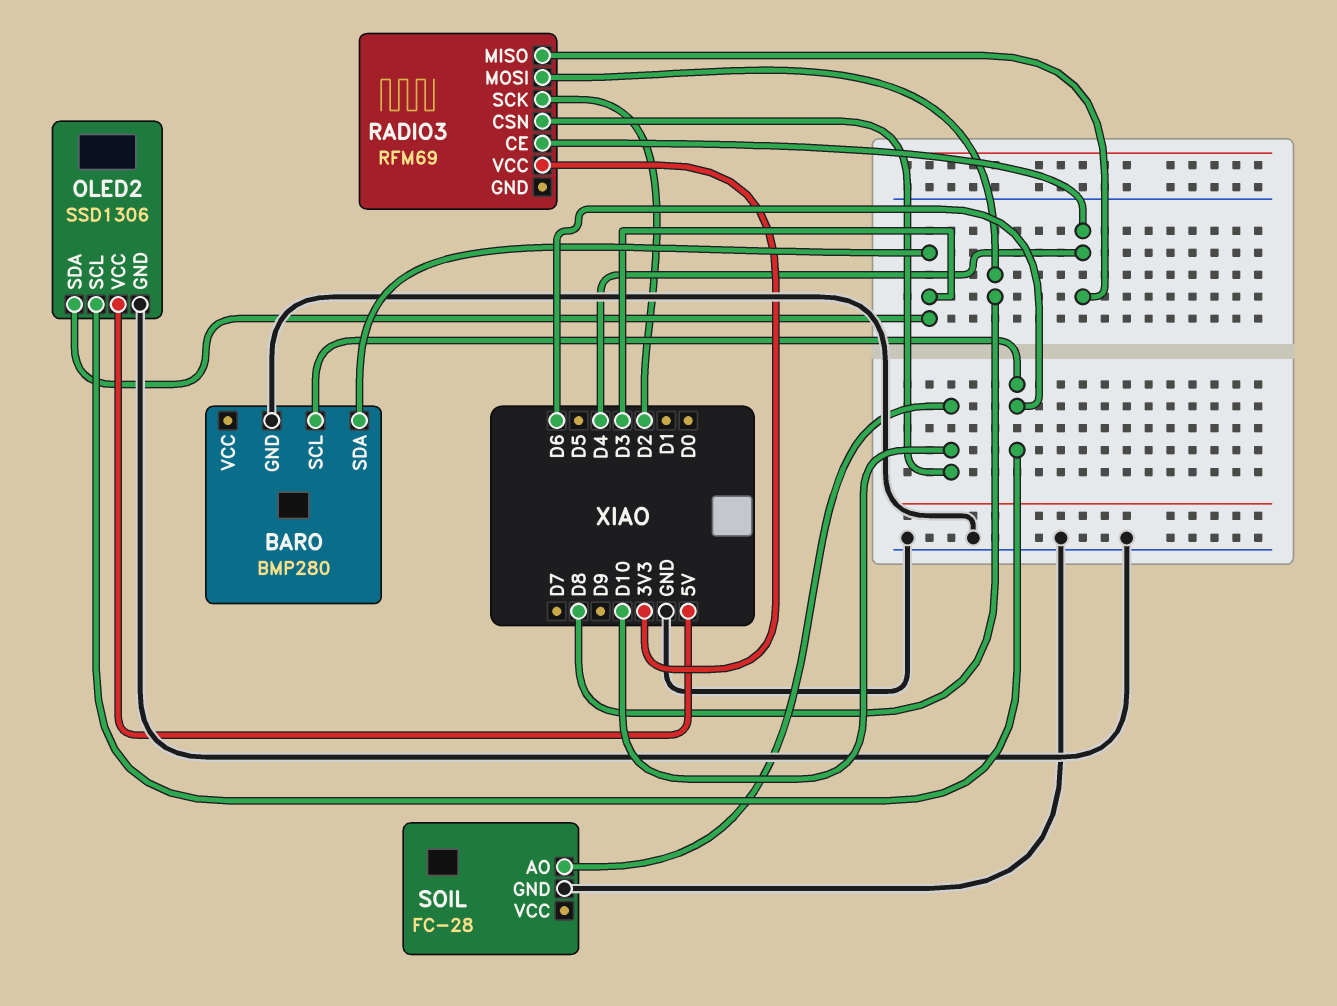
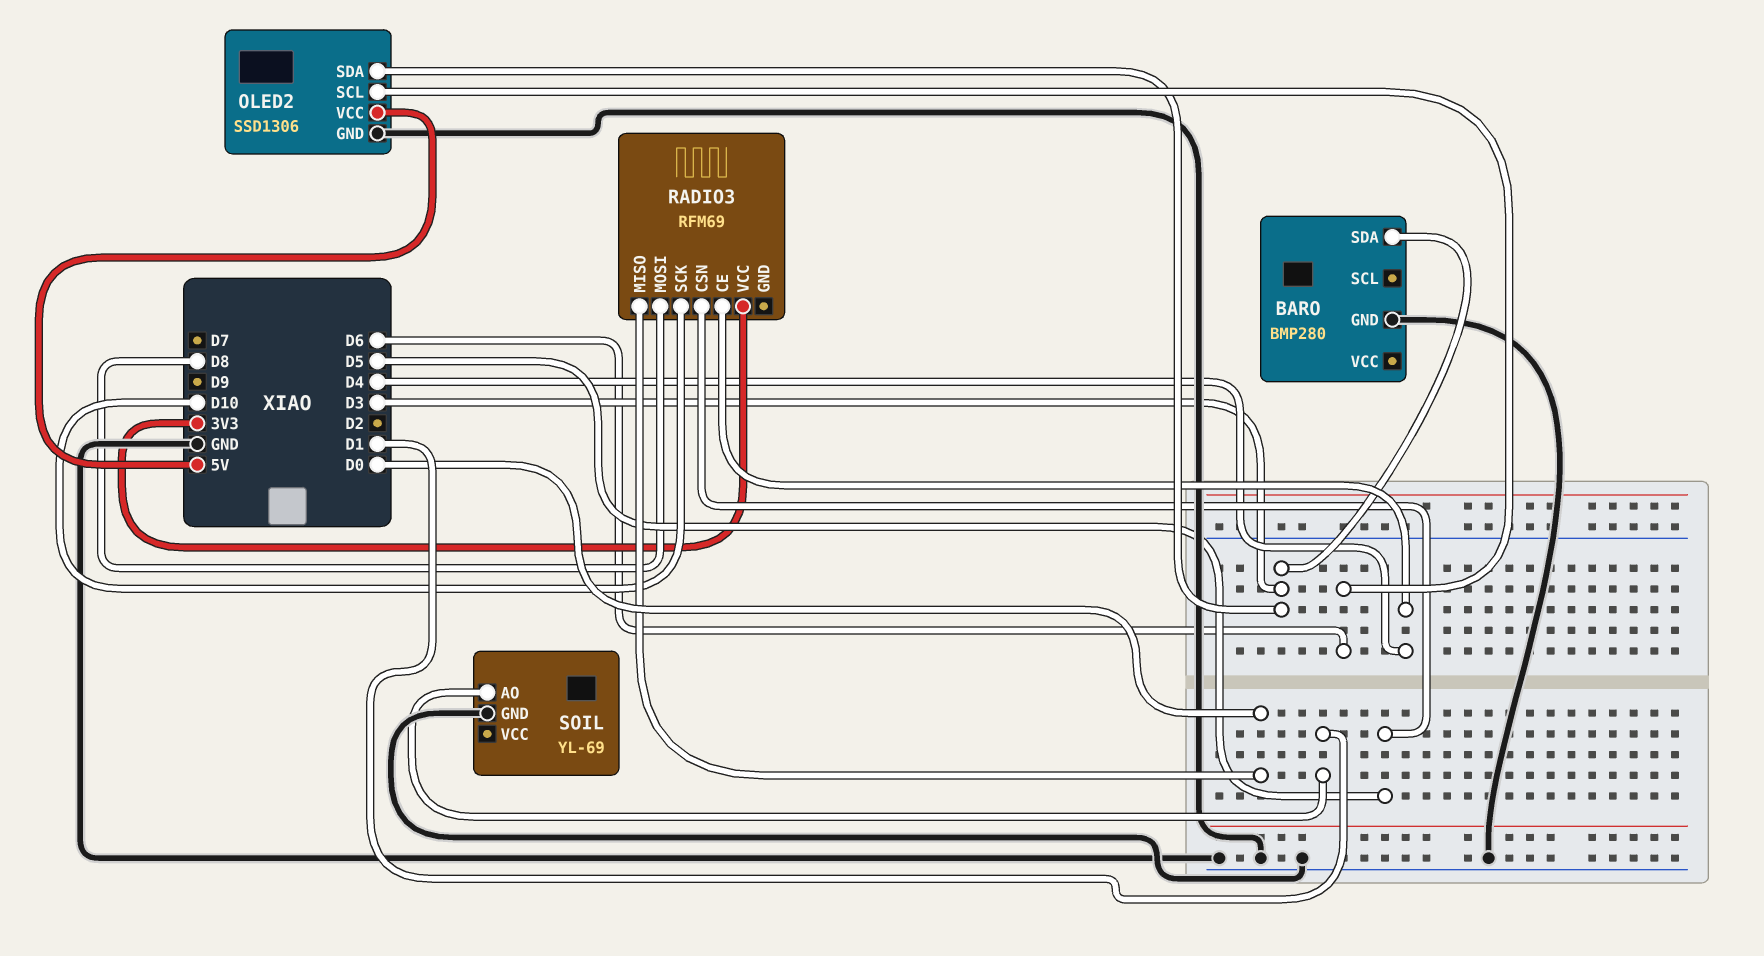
BARO pin SCL: D6 -> none
RADIO3 pin CSN: D10 -> D5
RADIO3 pin MISO: D4 -> D0
RADIO3 pin SCK: D2 -> D10
SOIL: FC-28 -> YL-69
SOIL pin AO: D10 -> D1

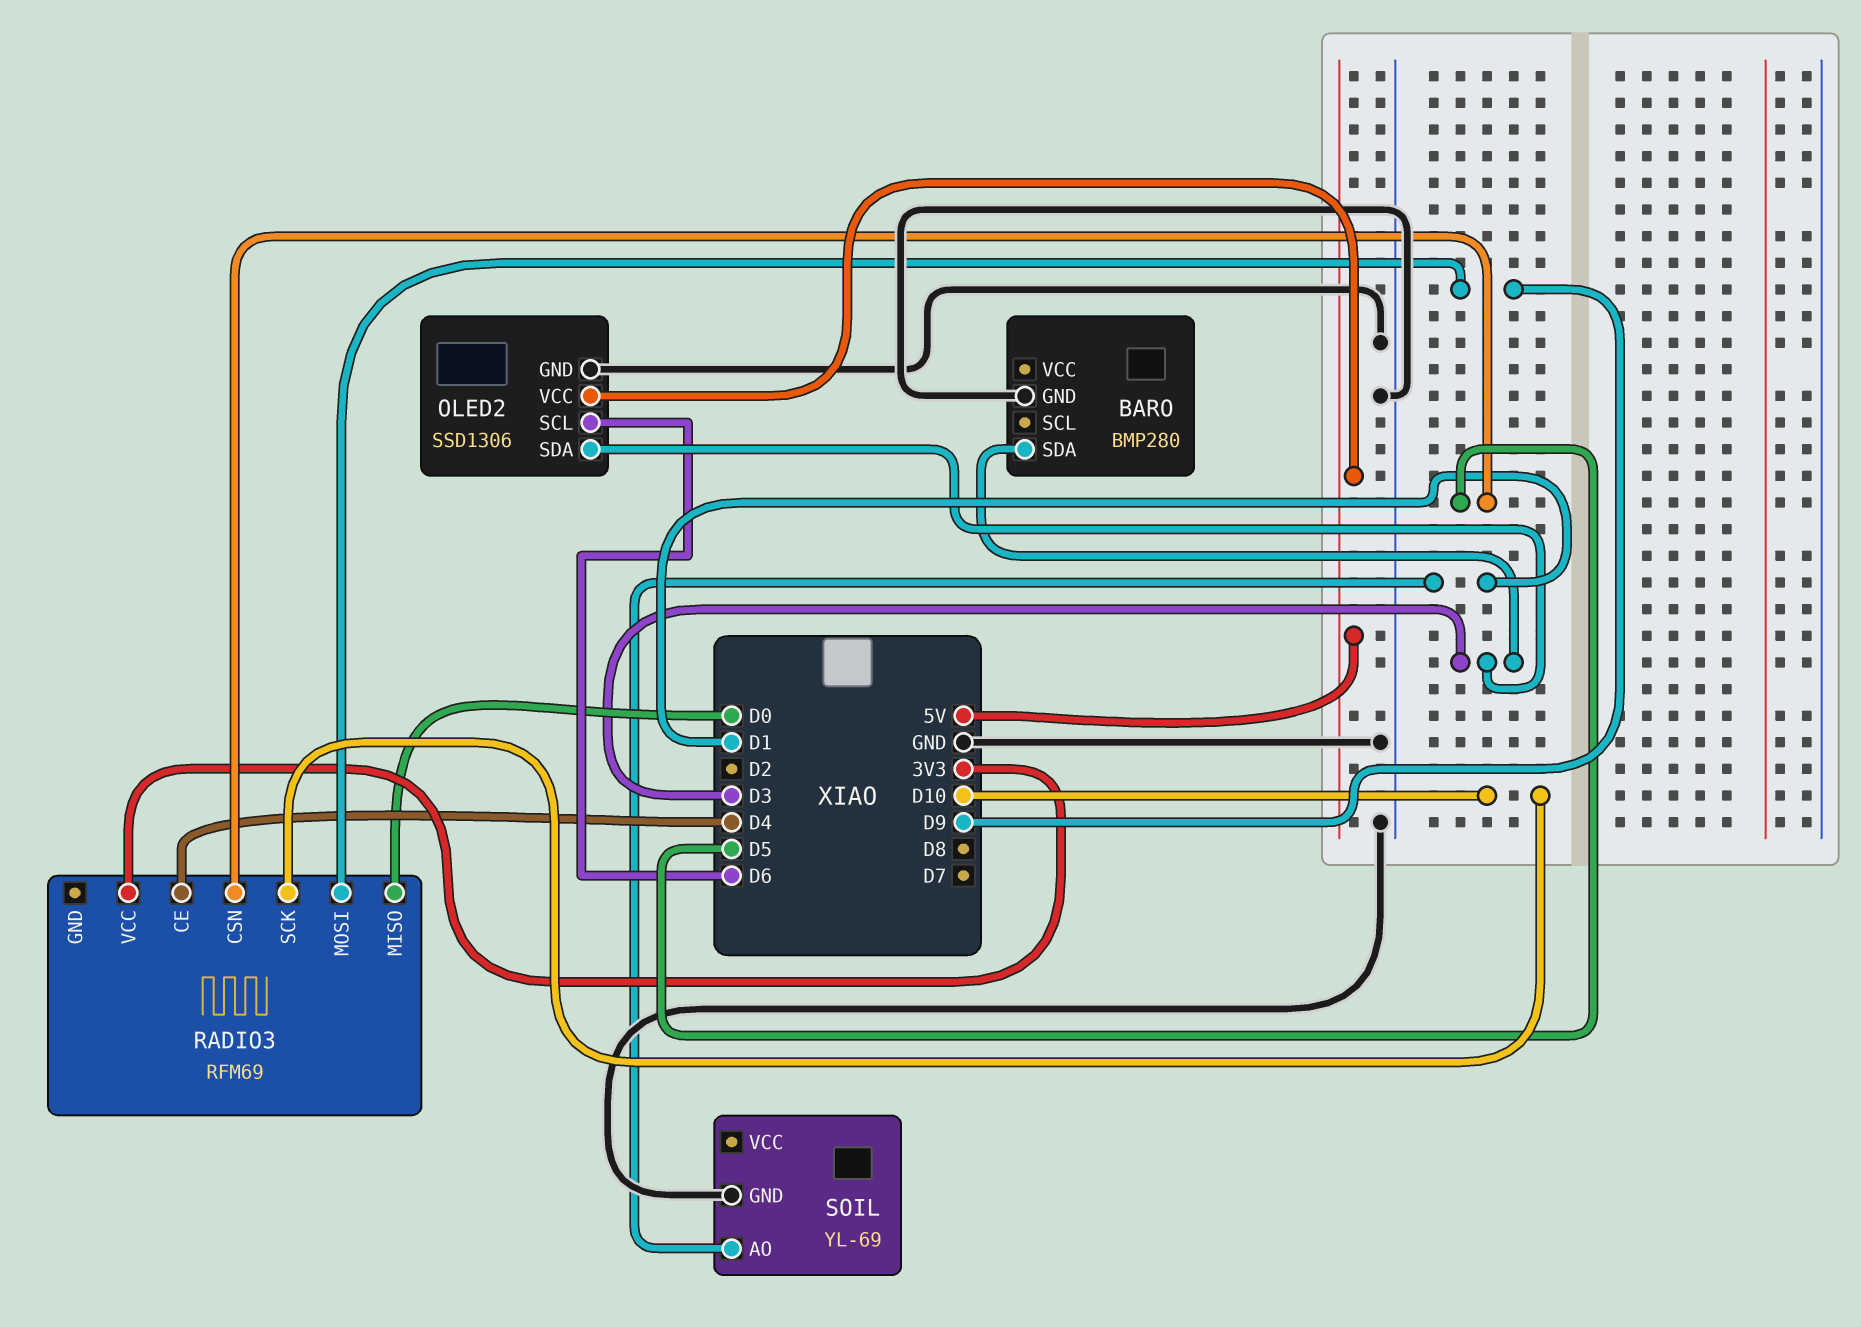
RADIO3 pin MOSI: D8 -> D9

